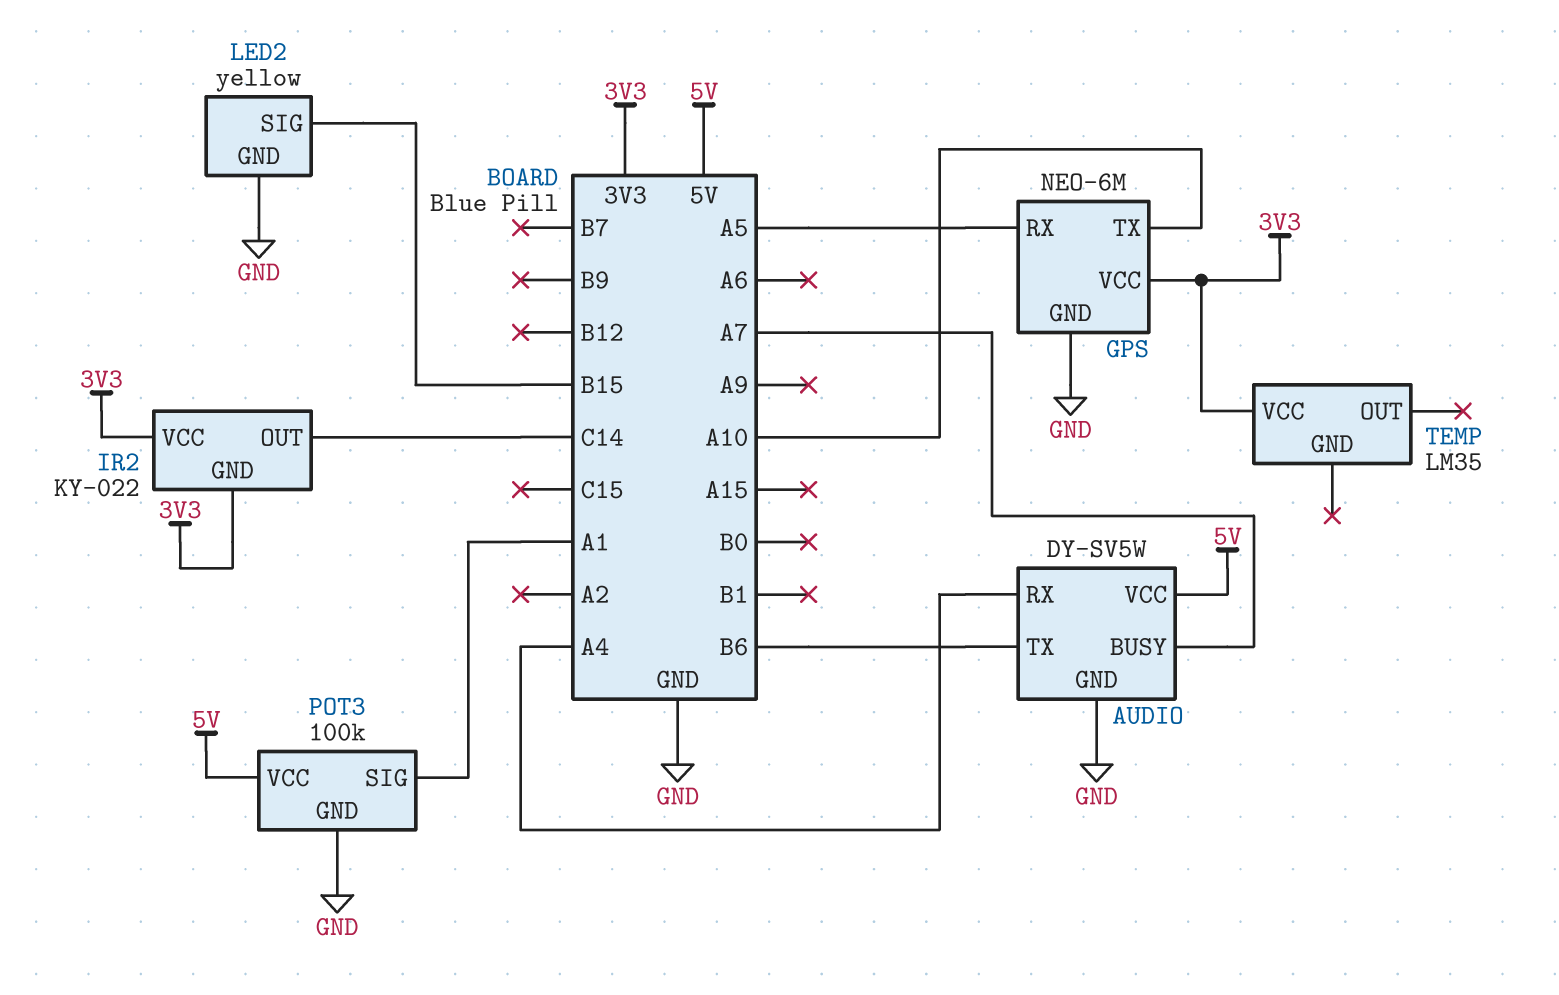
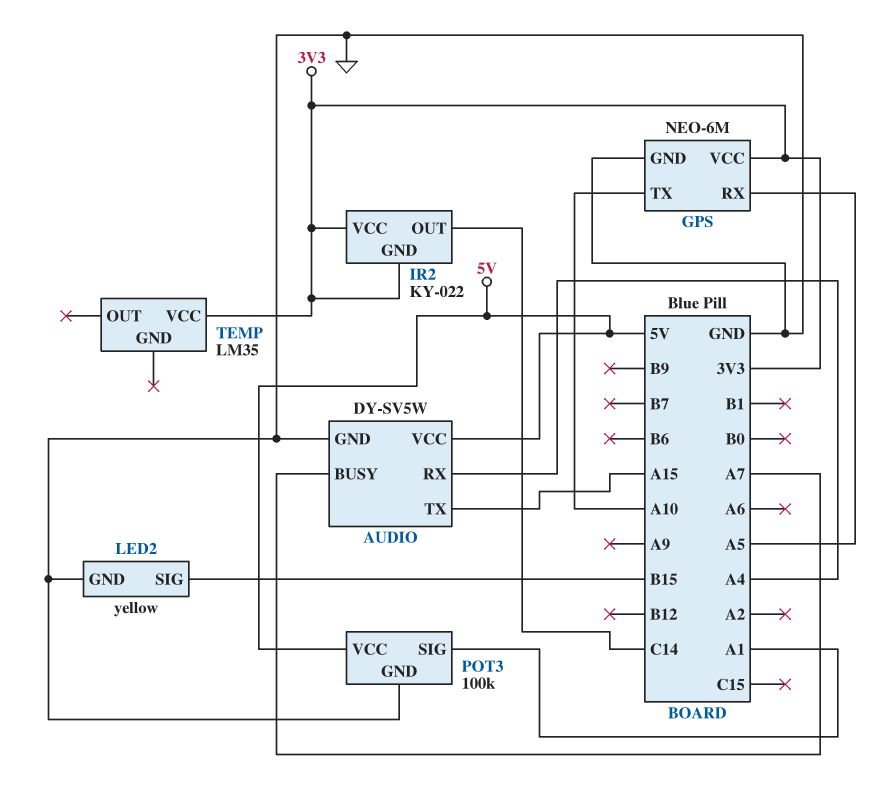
AUDIO pin TX: B6 -> A15

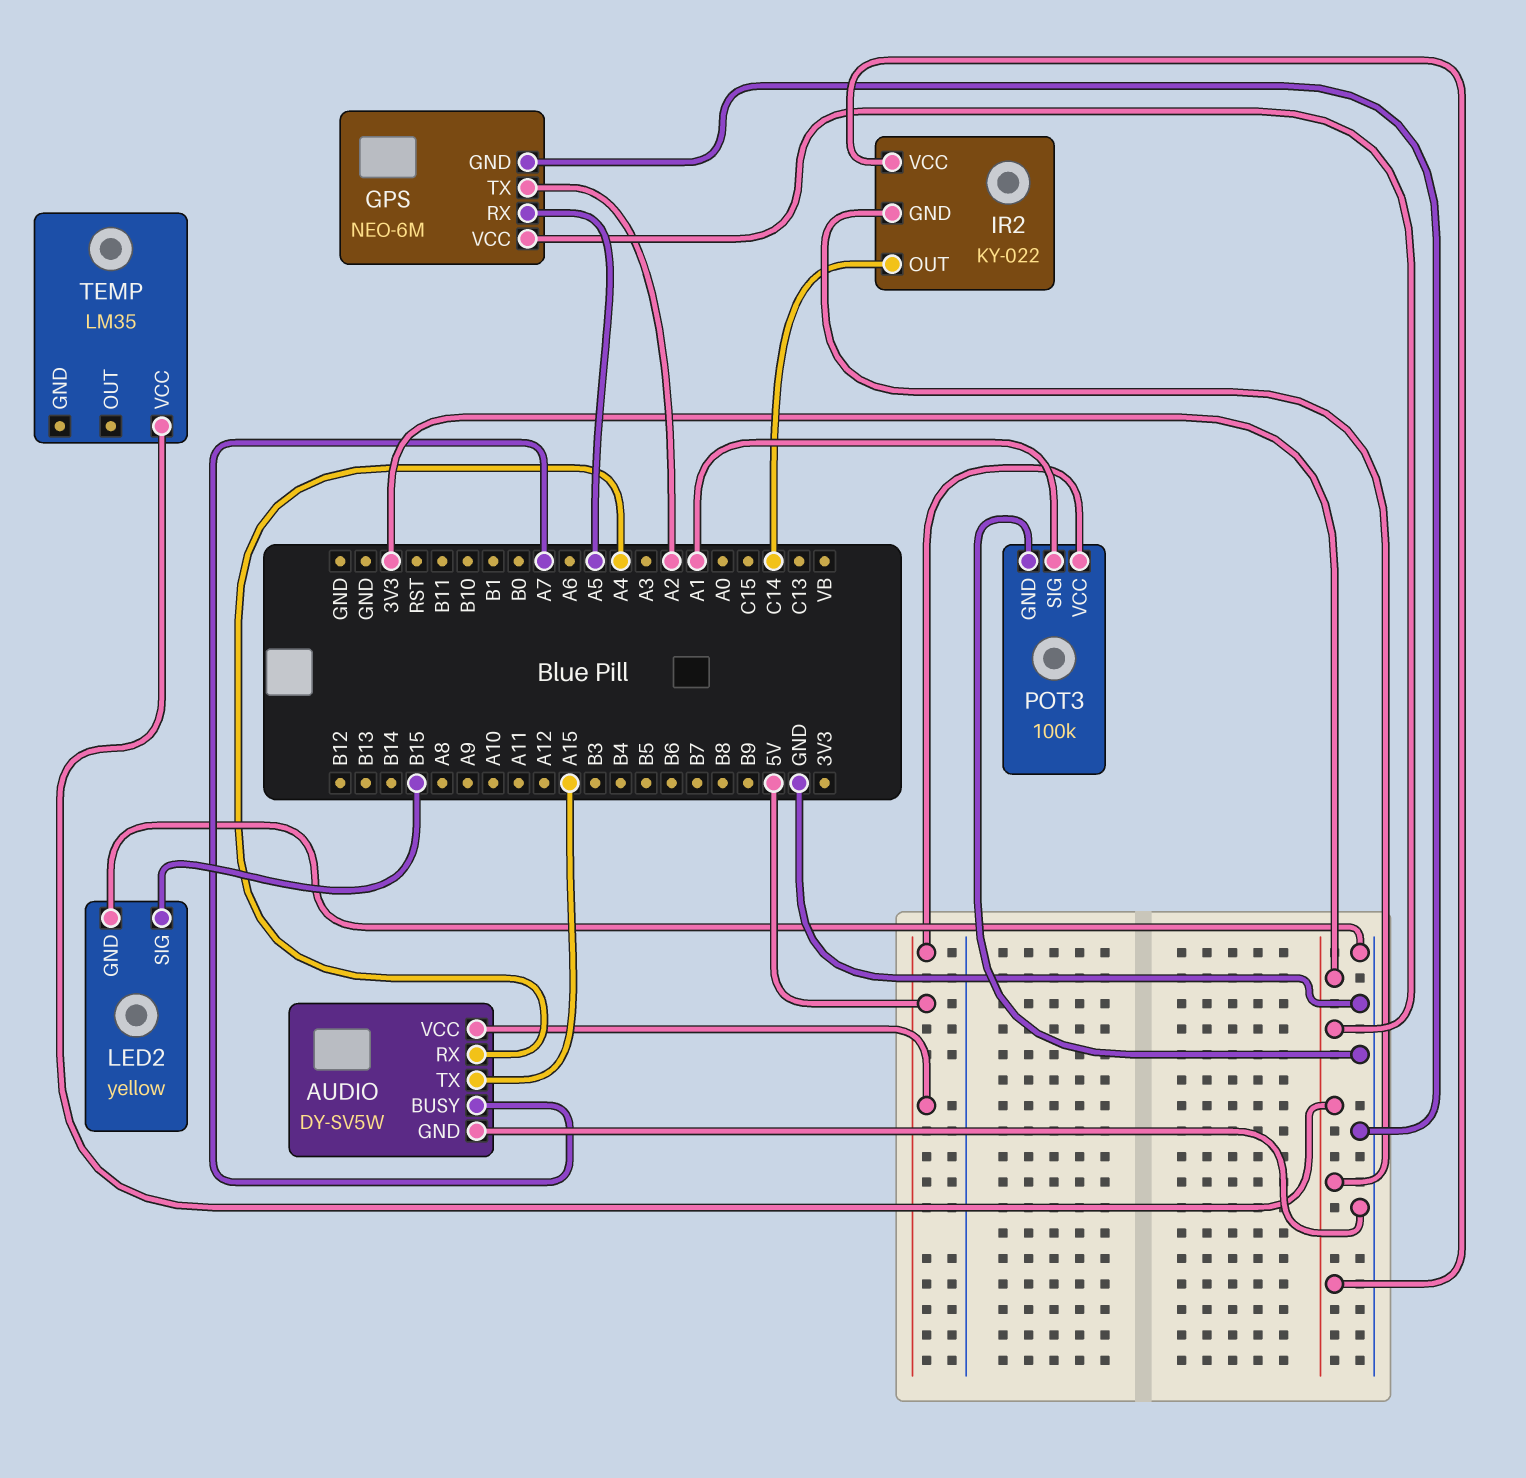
GPS pin TX: A10 -> A2

